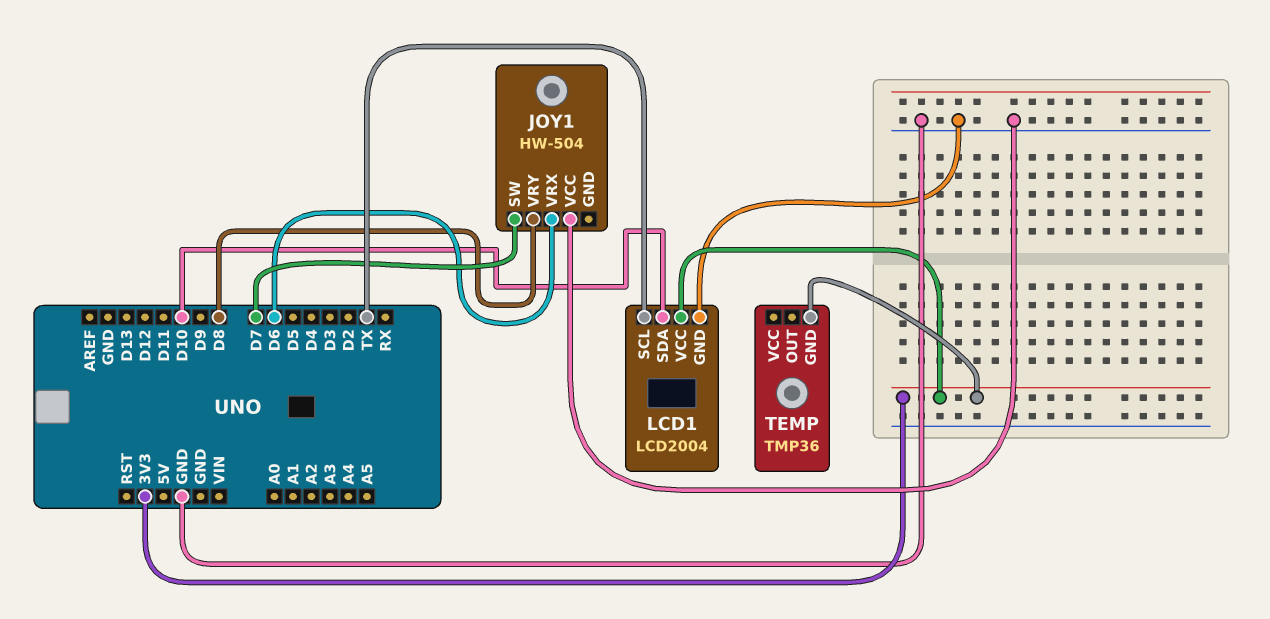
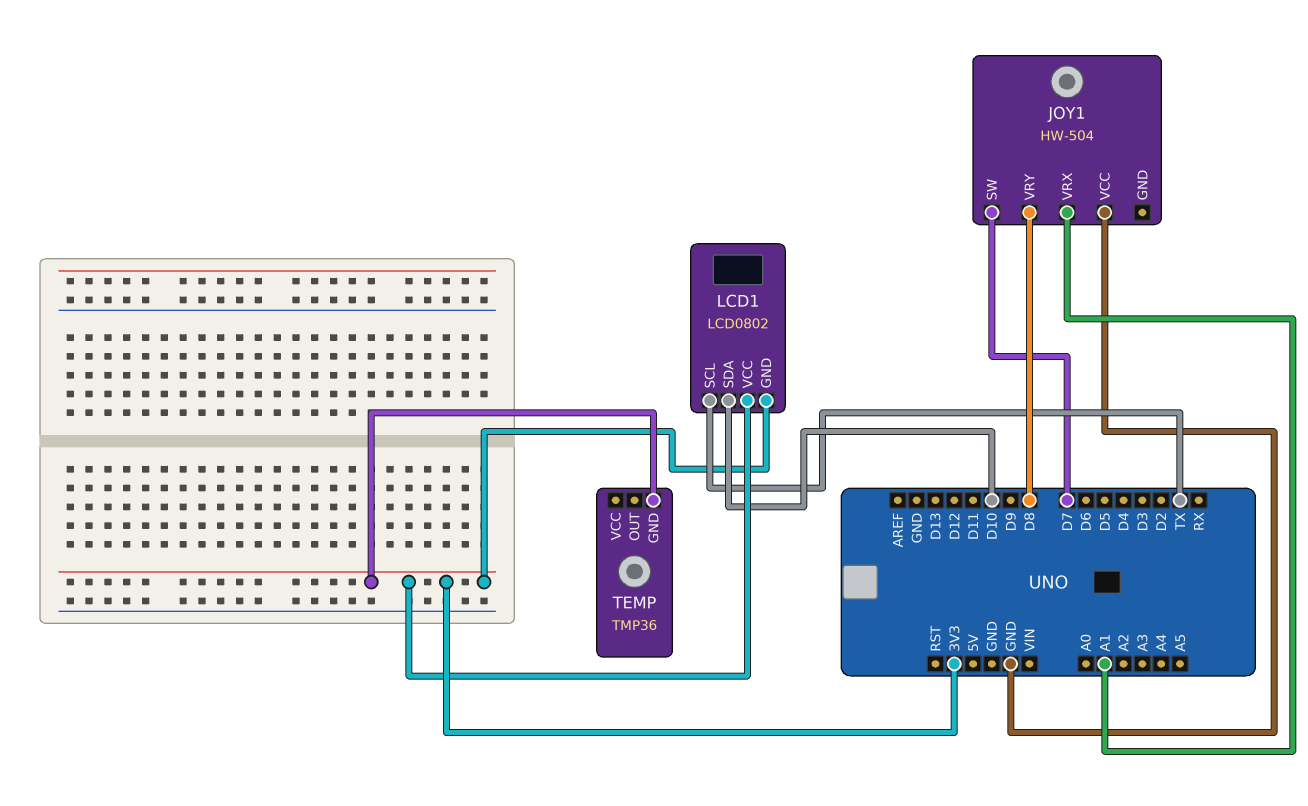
JOY1 pin VRX: D6 -> A1
LCD1: LCD2004 -> LCD0802
LCD1 pin GND: GND -> 3V3

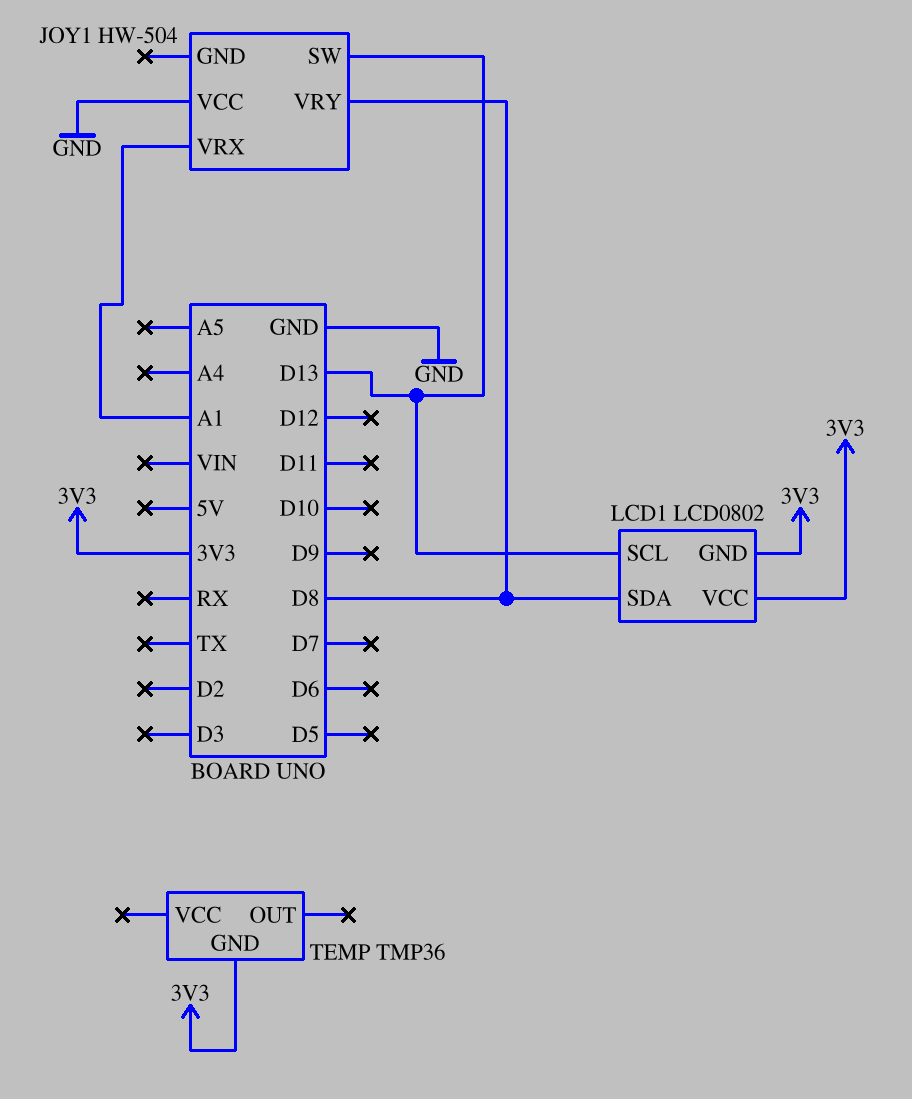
JOY1 pin SW: D7 -> D13
LCD1 pin SCL: TX -> D13
LCD1 pin SDA: D10 -> D8

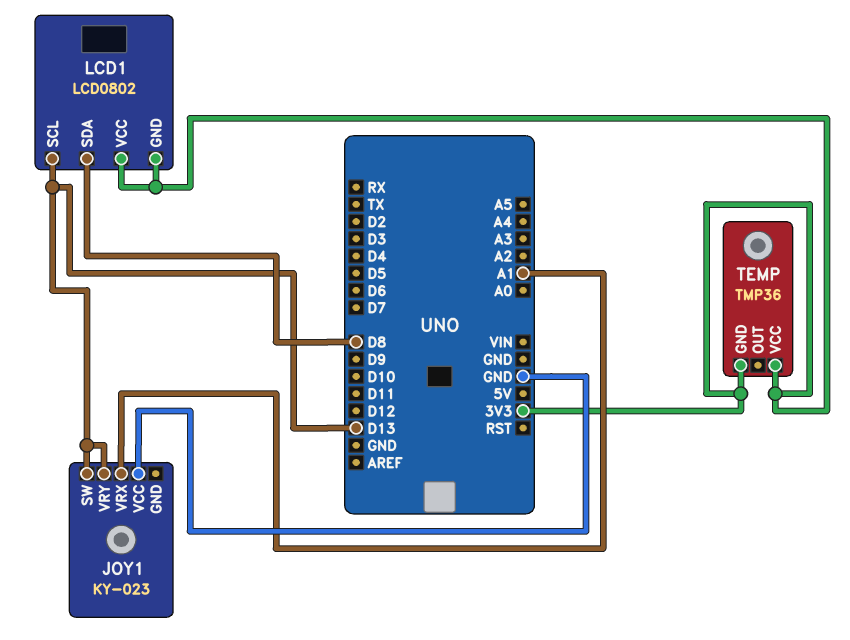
JOY1: HW-504 -> KY-023
JOY1 pin VRY: D8 -> D13
TEMP pin VCC: none -> 3V3

